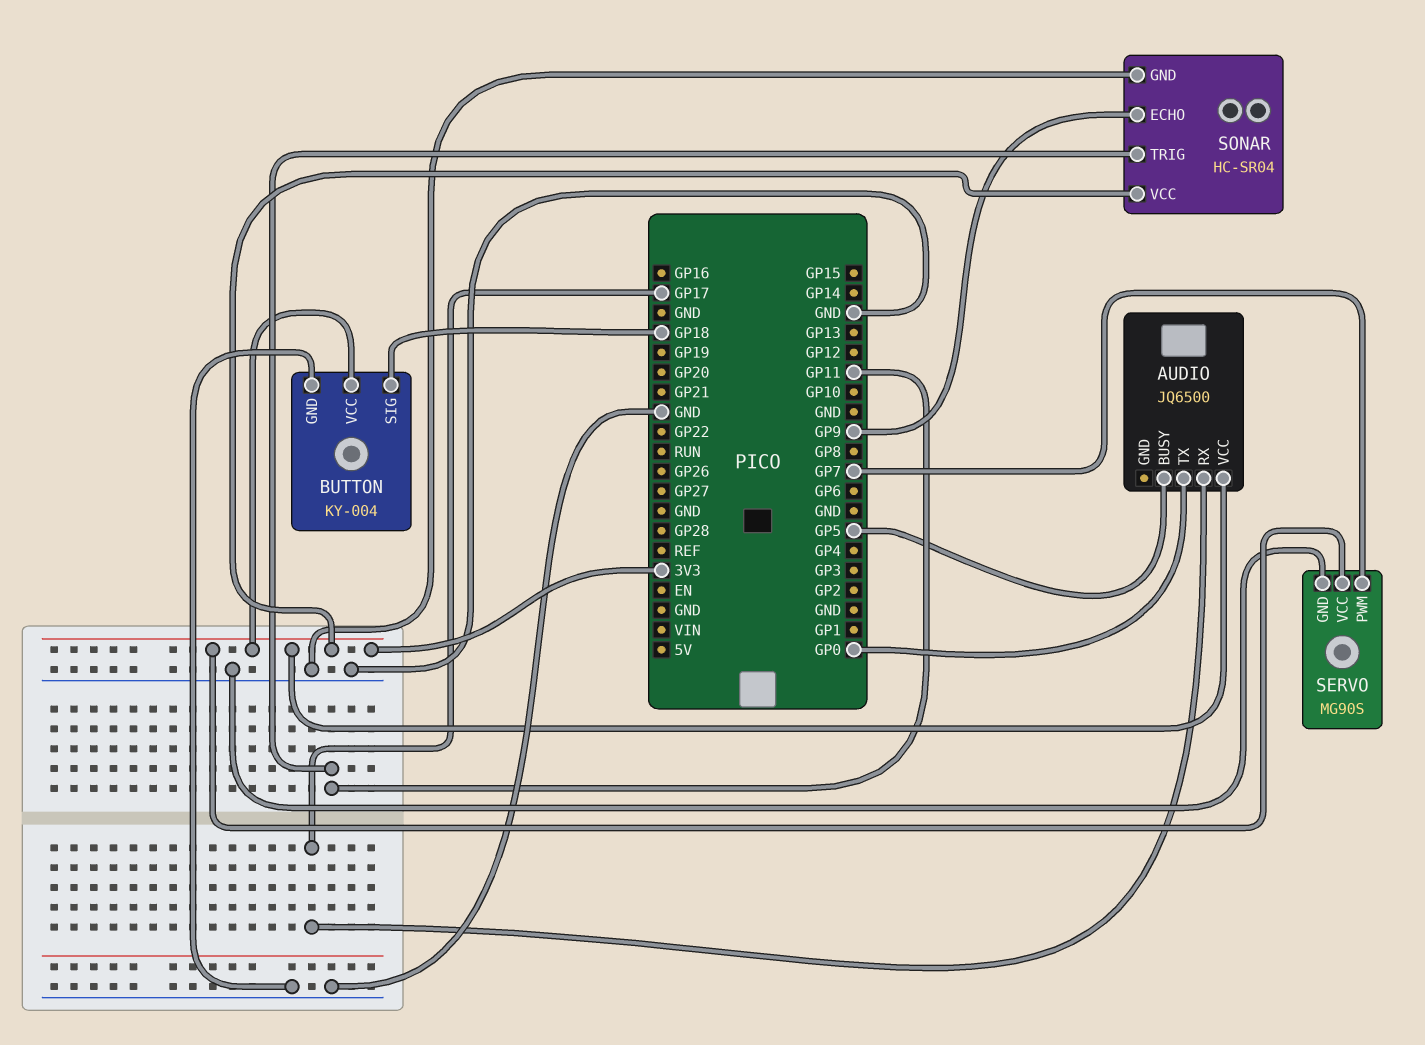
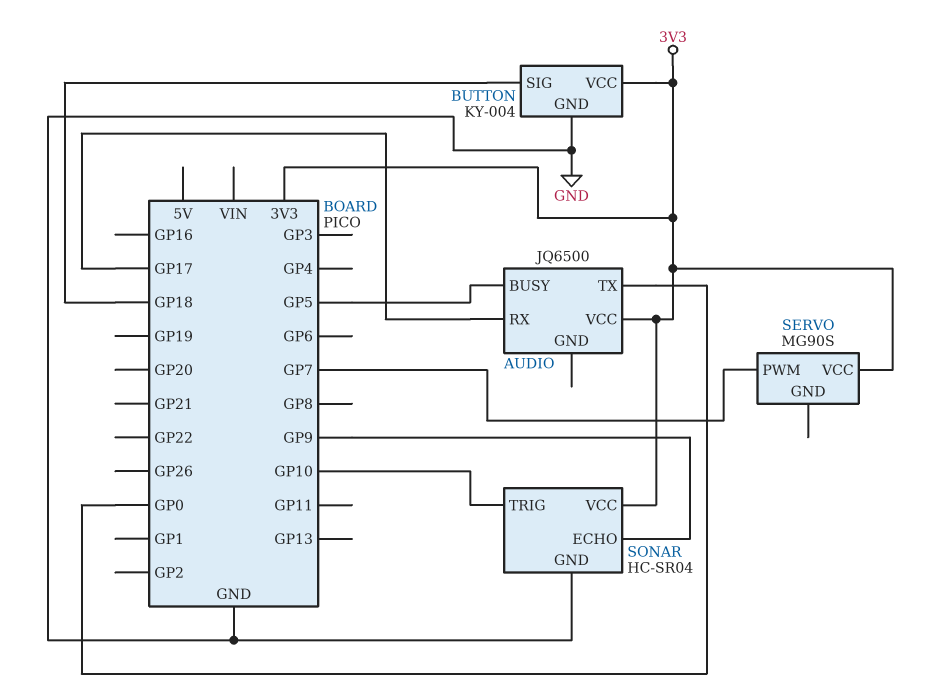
SERVO pin GND: GND -> none
SONAR pin TRIG: GP11 -> GP10

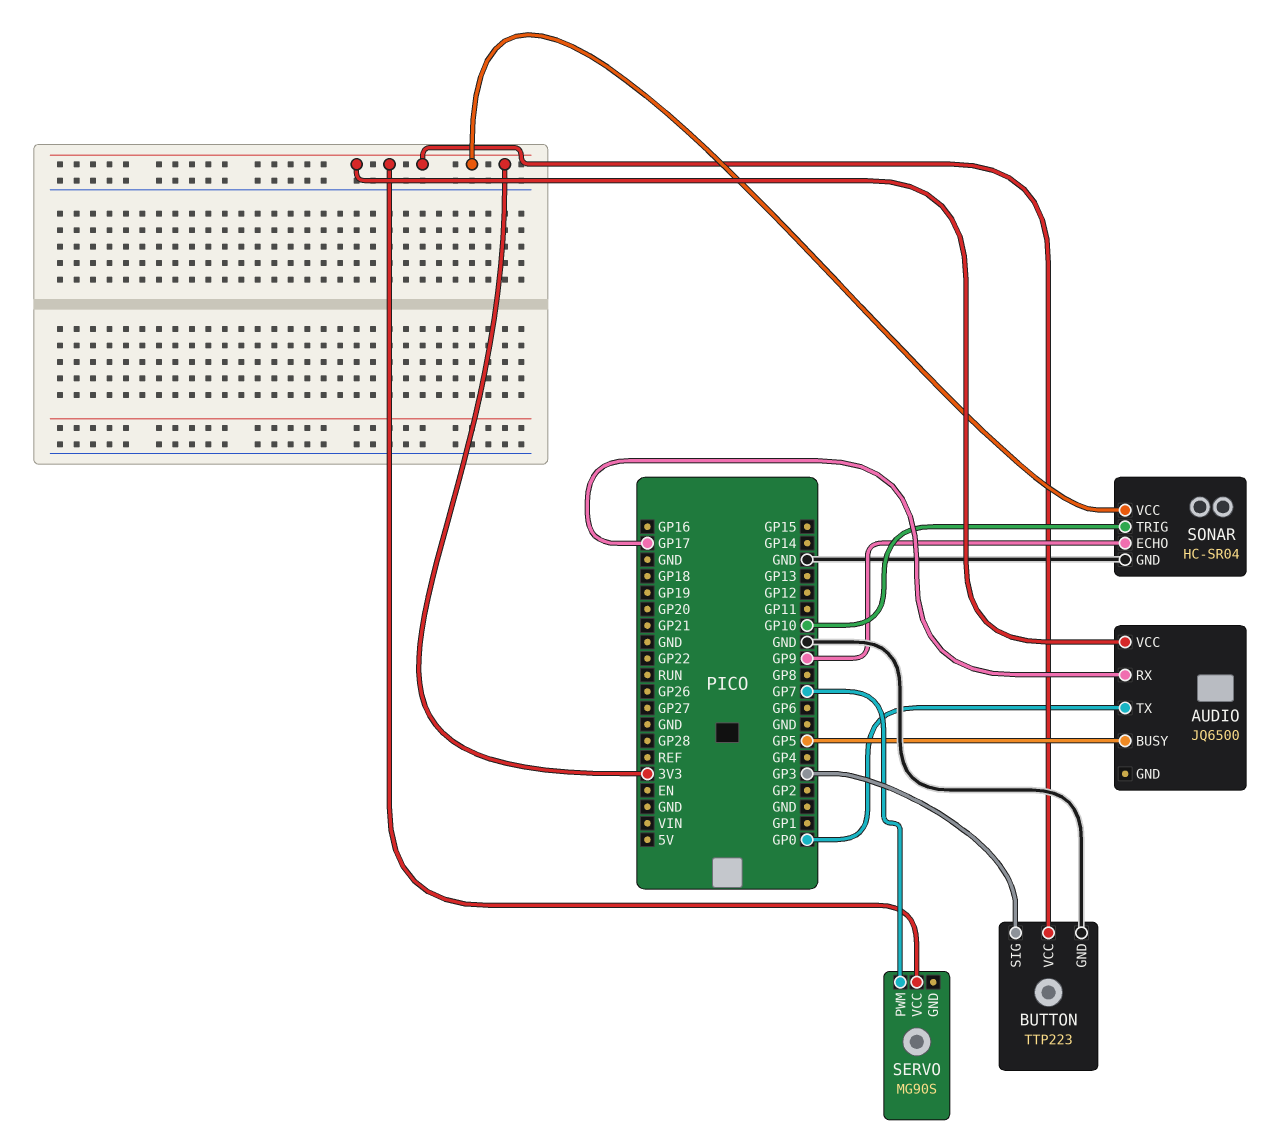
BUTTON: KY-004 -> TTP223
BUTTON pin SIG: GP18 -> GP3

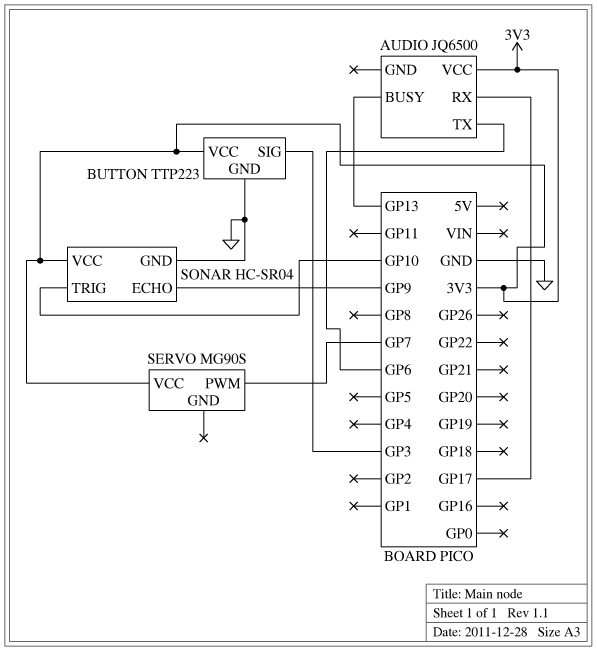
AUDIO pin BUSY: GP5 -> GP13
AUDIO pin TX: GP0 -> GP6

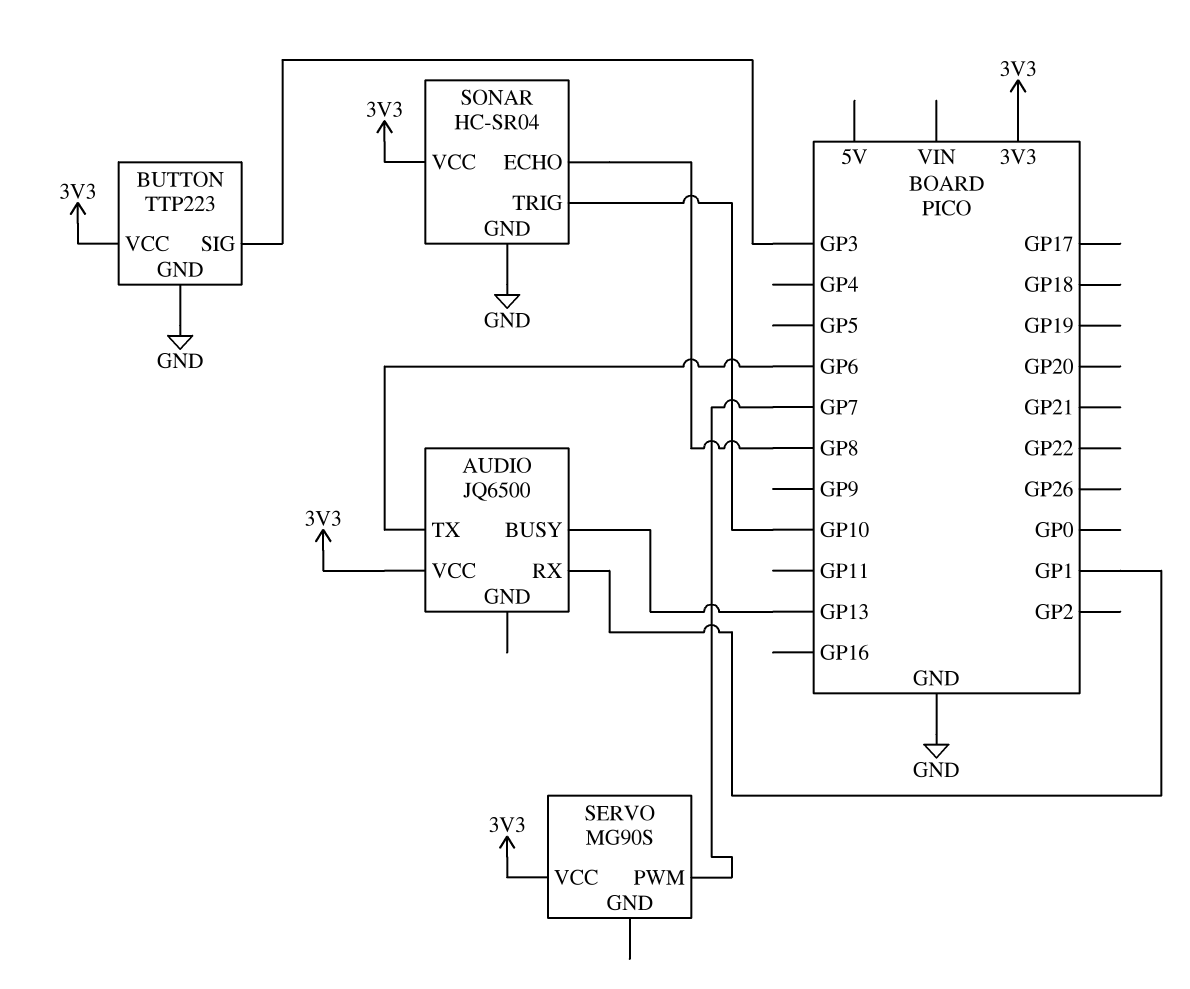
AUDIO pin RX: GP17 -> GP1
SONAR pin ECHO: GP9 -> GP8

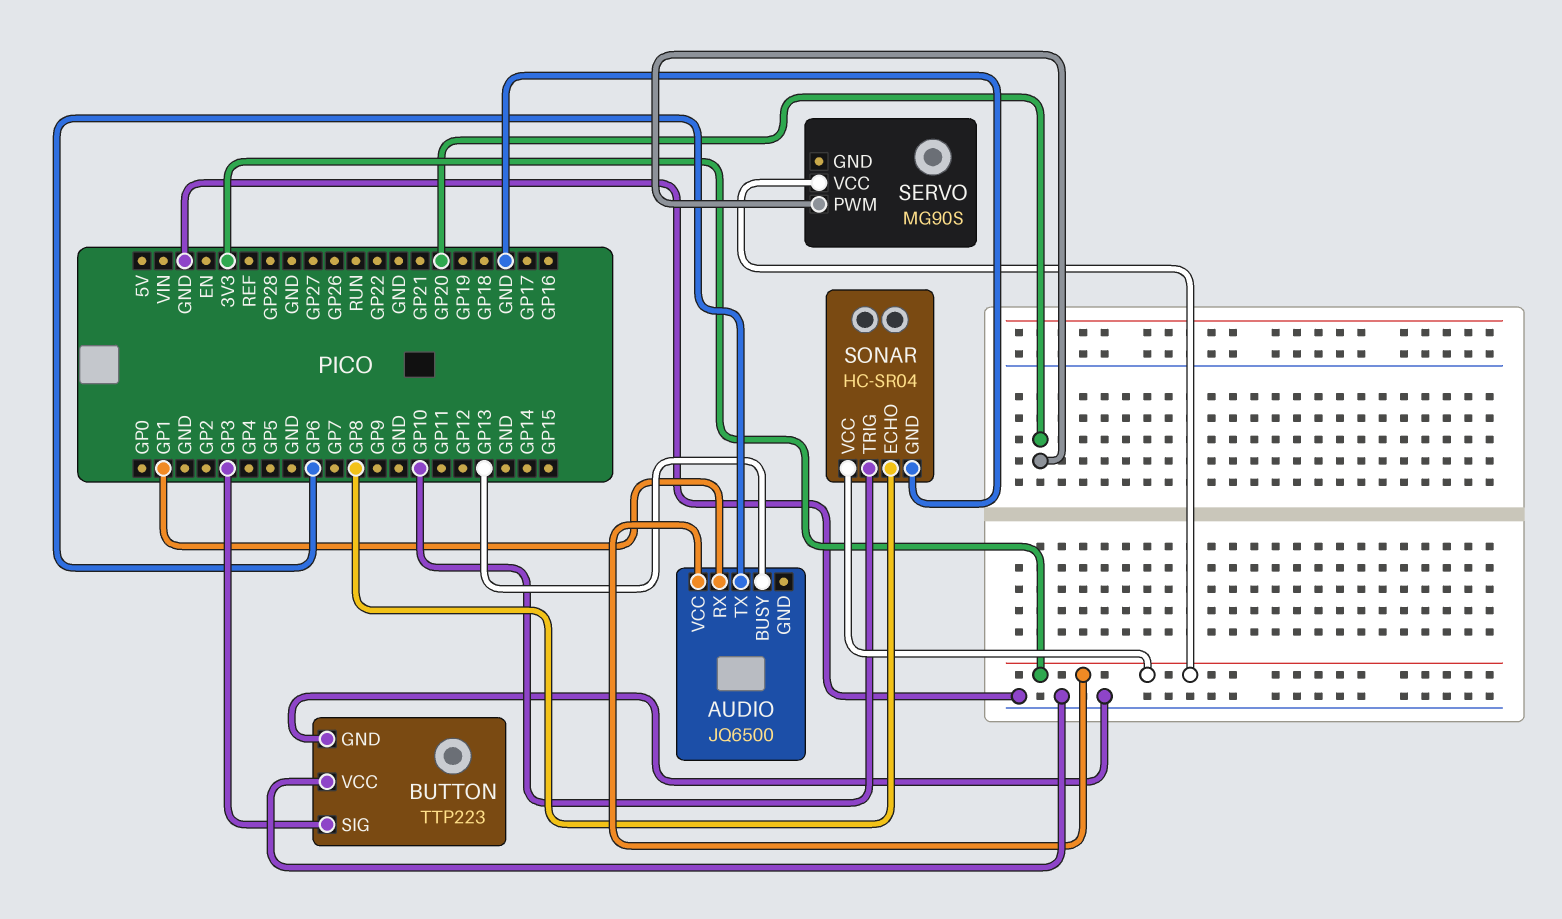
BUTTON pin VCC: 3V3 -> GND
SERVO pin PWM: GP7 -> GP20

